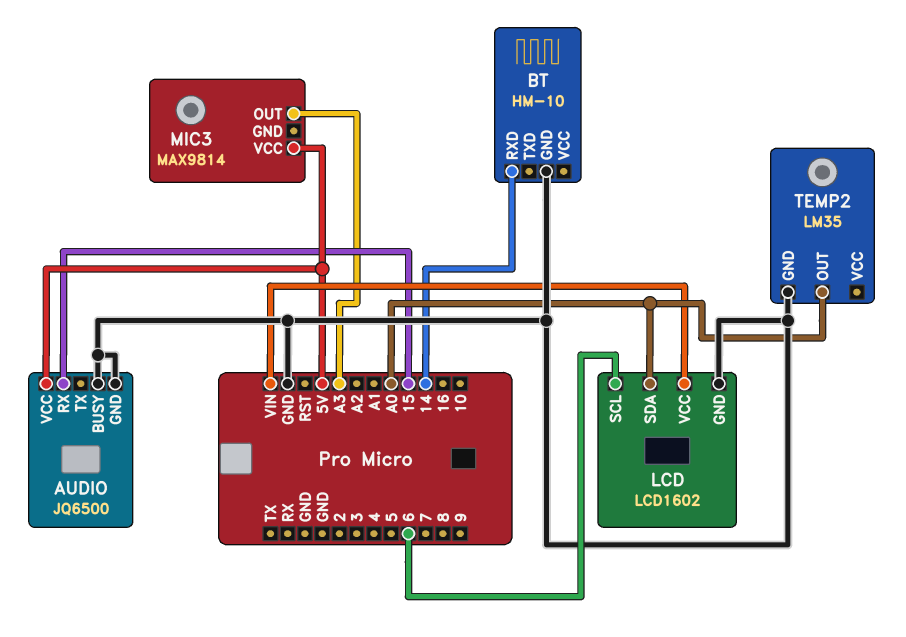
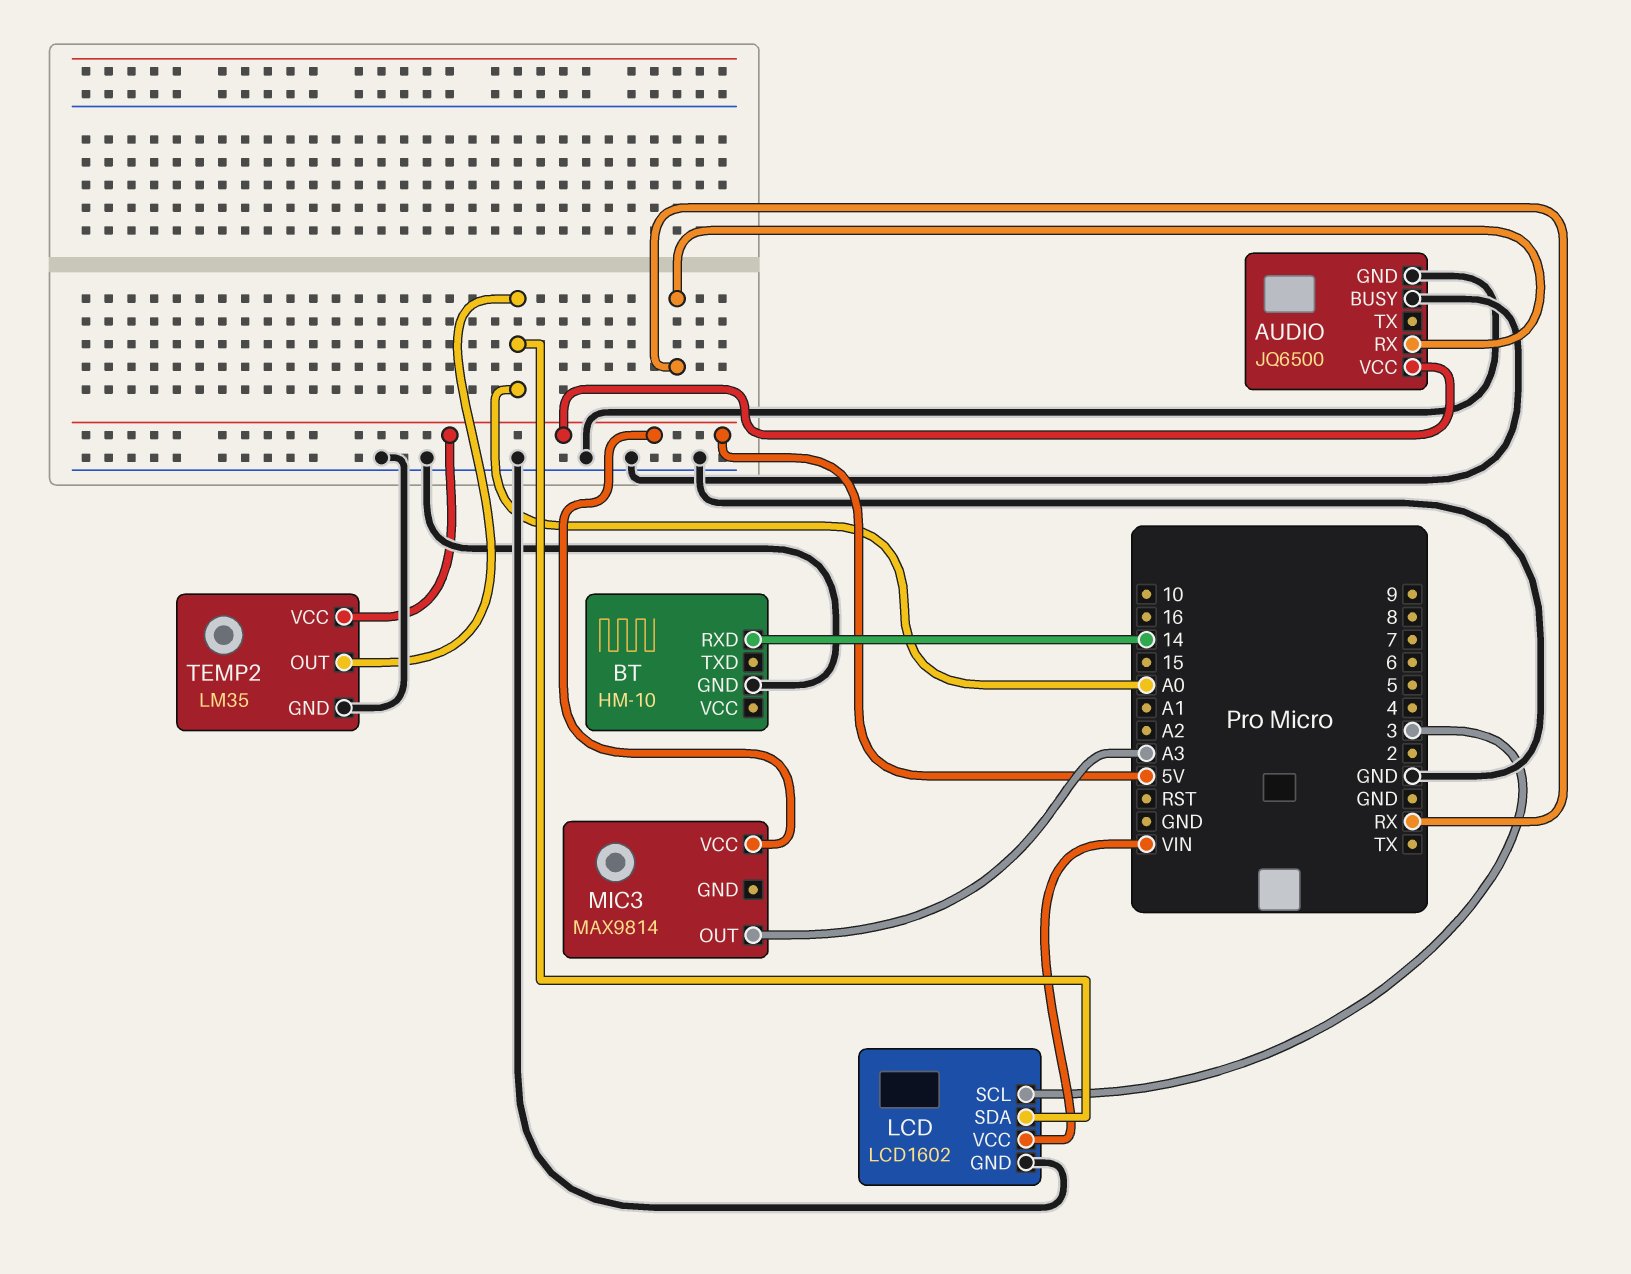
AUDIO pin RX: 15 -> RX
LCD pin SCL: 6 -> 3
TEMP2 pin VCC: none -> 5V

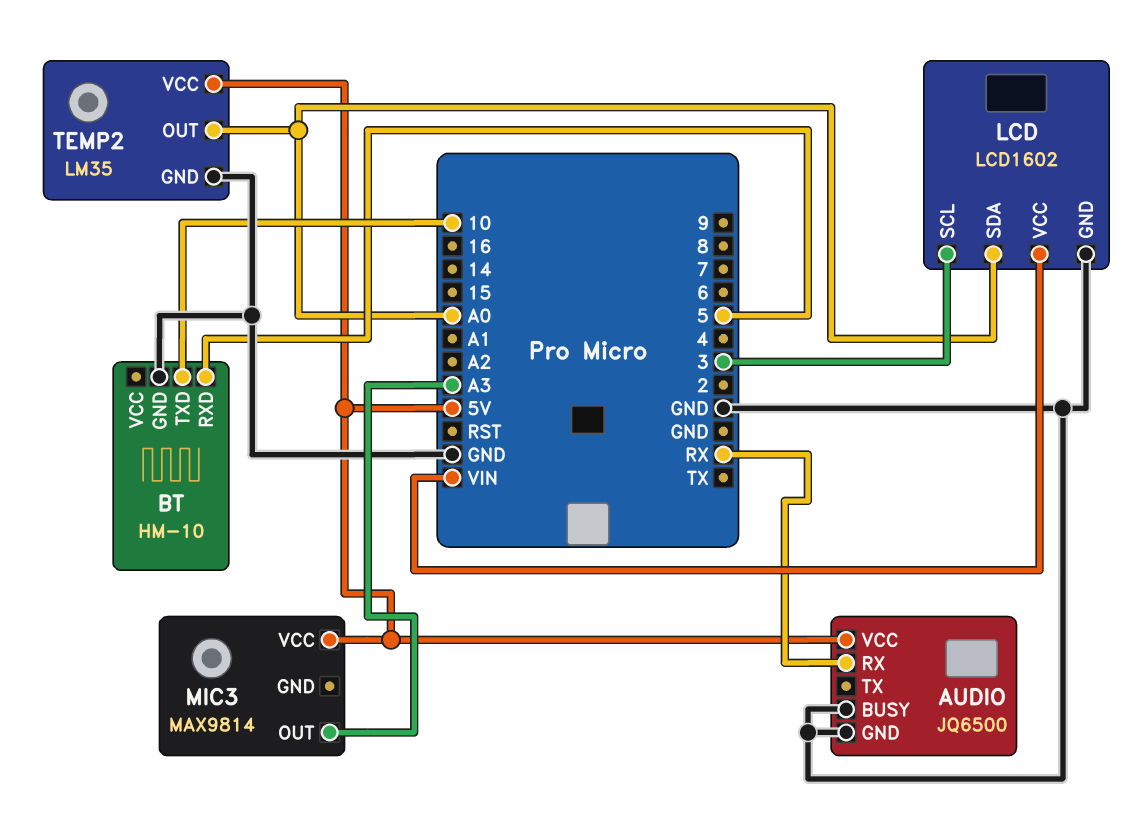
BT pin RXD: 14 -> 5
BT pin TXD: none -> 10

